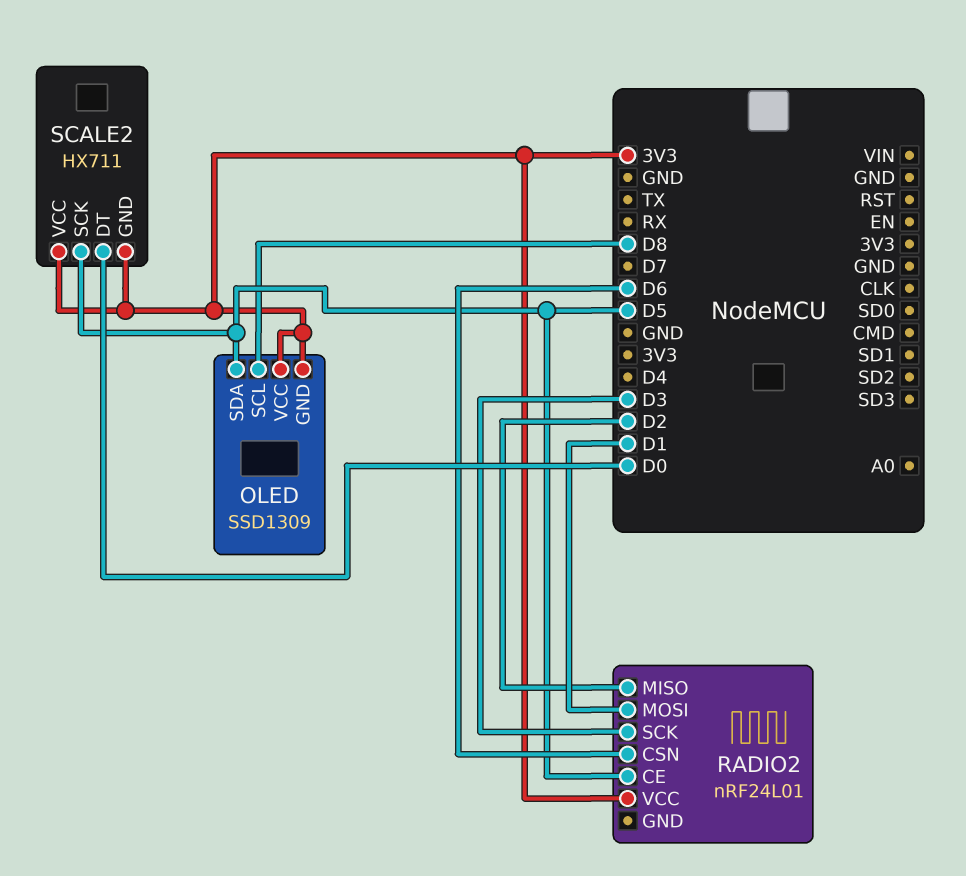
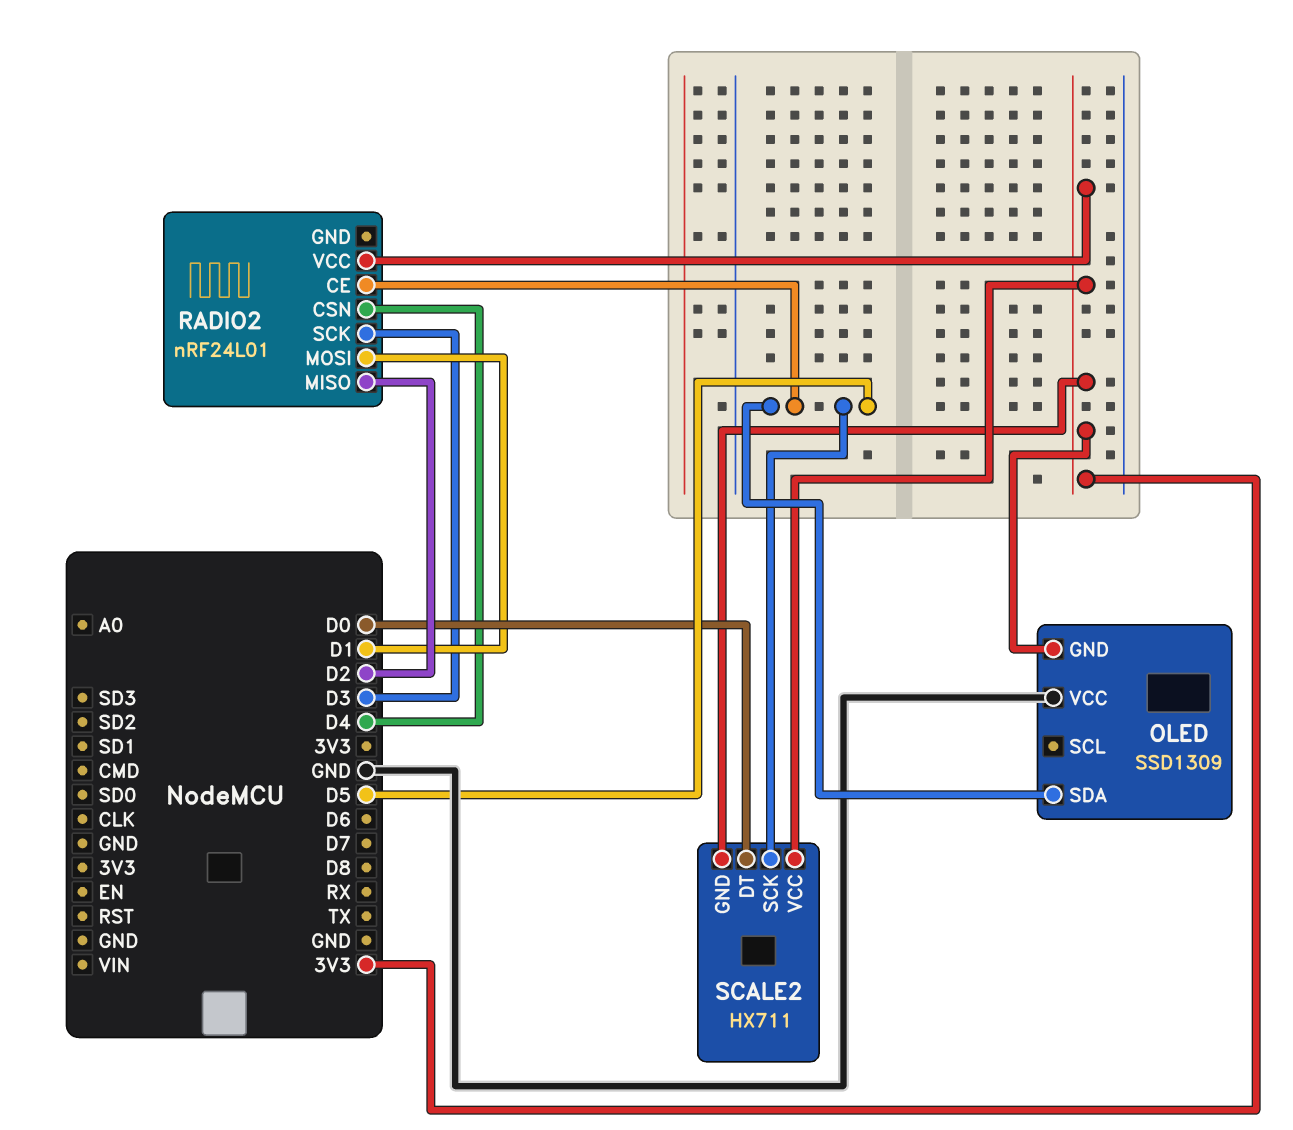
OLED pin SCL: D8 -> none
OLED pin VCC: 3V3 -> GND
RADIO2 pin CSN: D6 -> D4

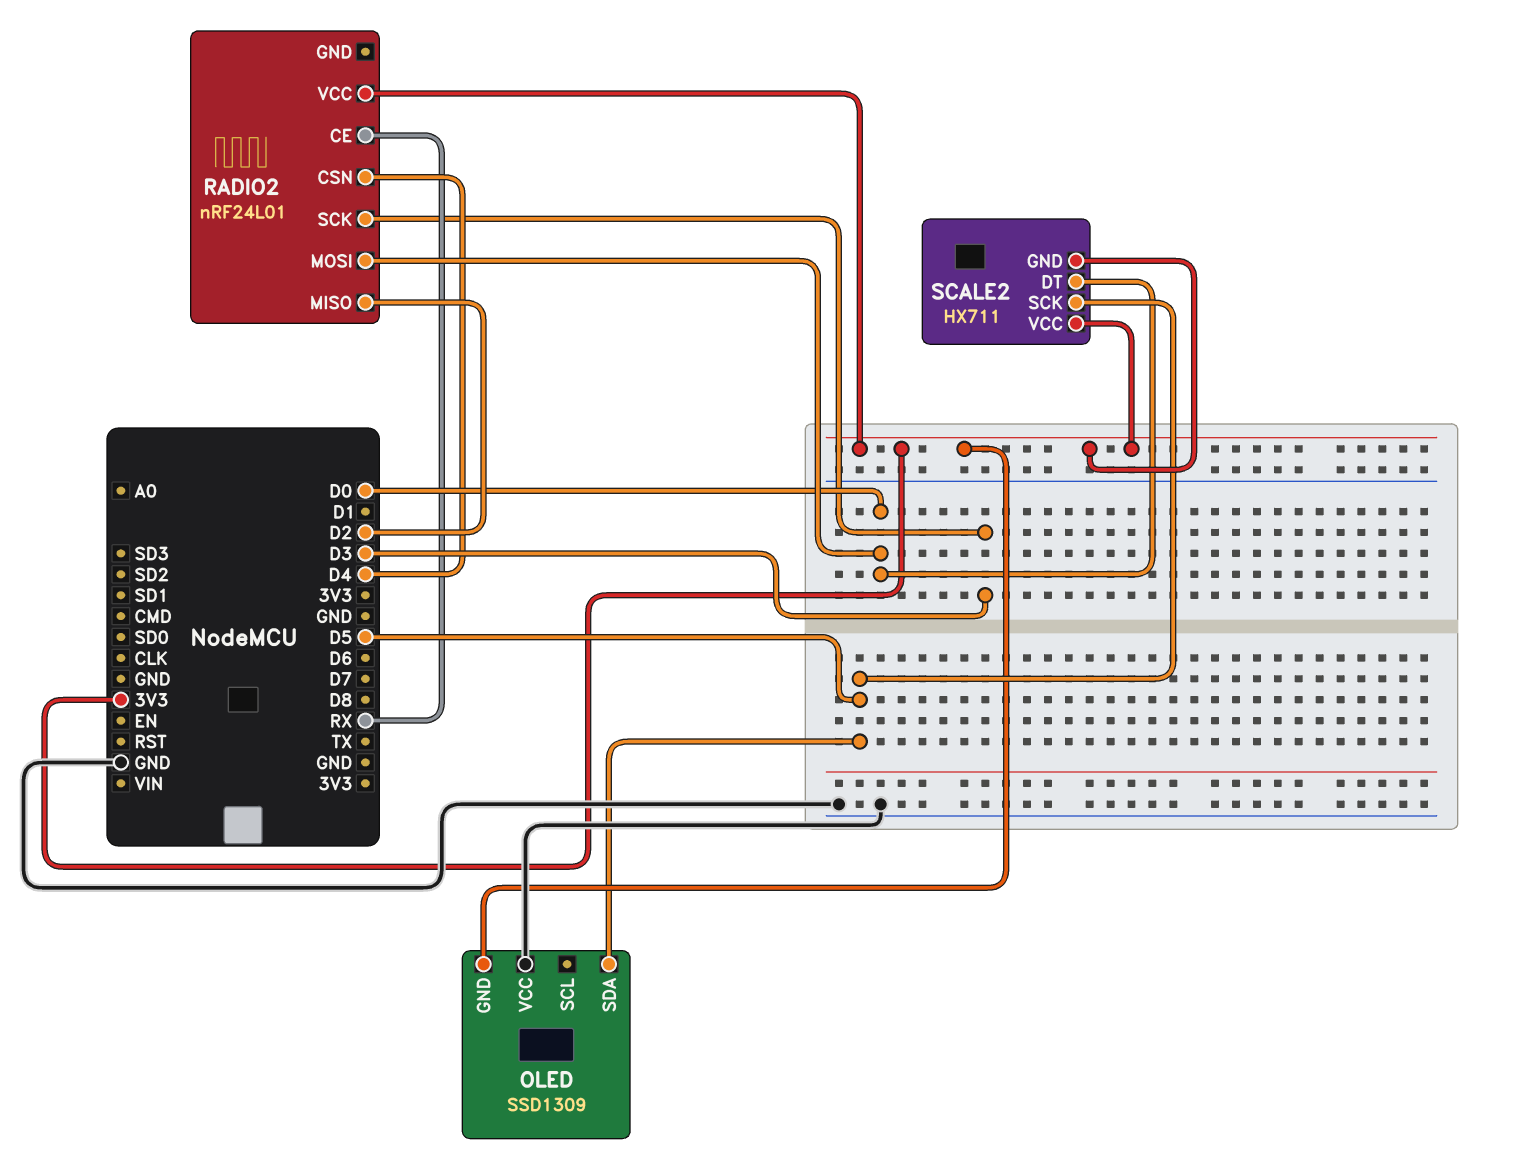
RADIO2 pin CE: D5 -> RX
RADIO2 pin MOSI: D1 -> D0

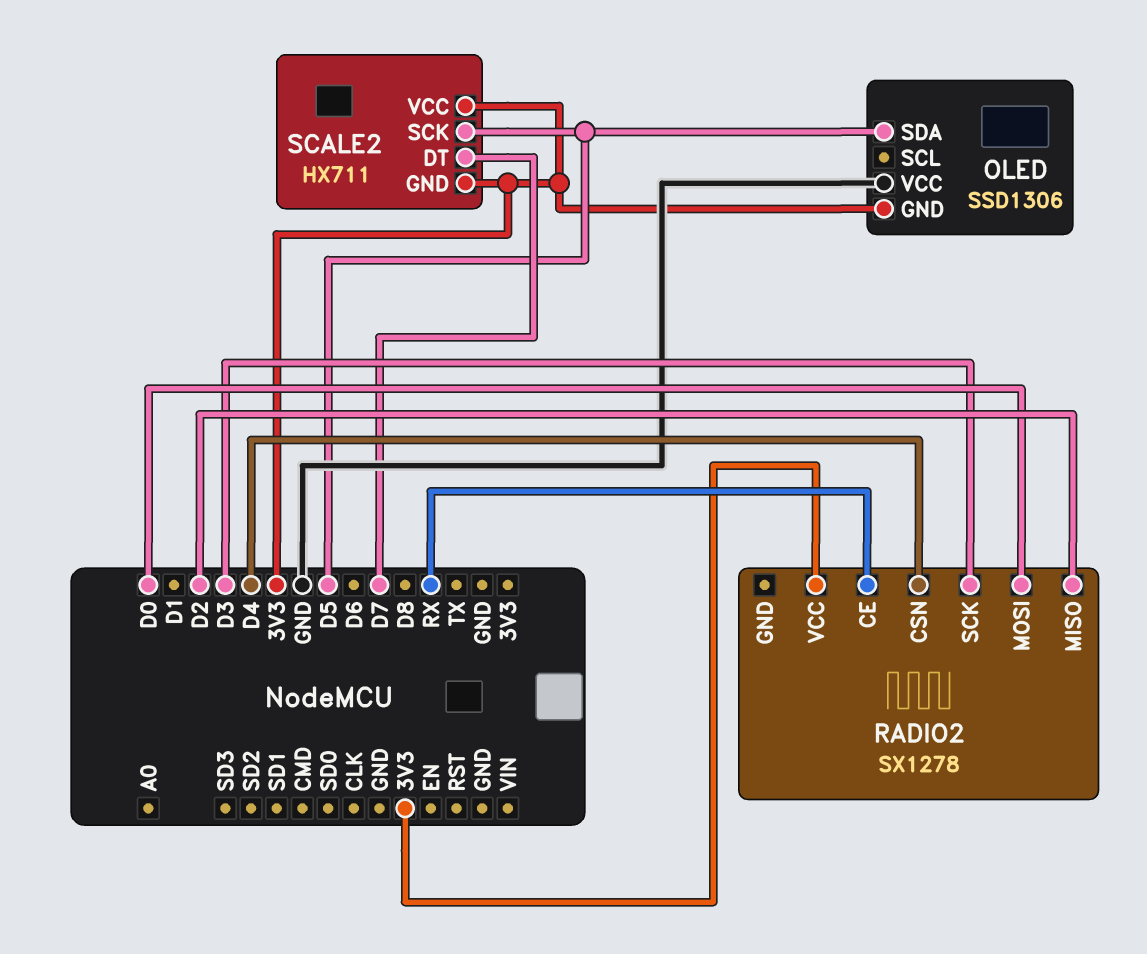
OLED: SSD1309 -> SSD1306
RADIO2: nRF24L01 -> SX1278
SCALE2 pin DT: D0 -> D7

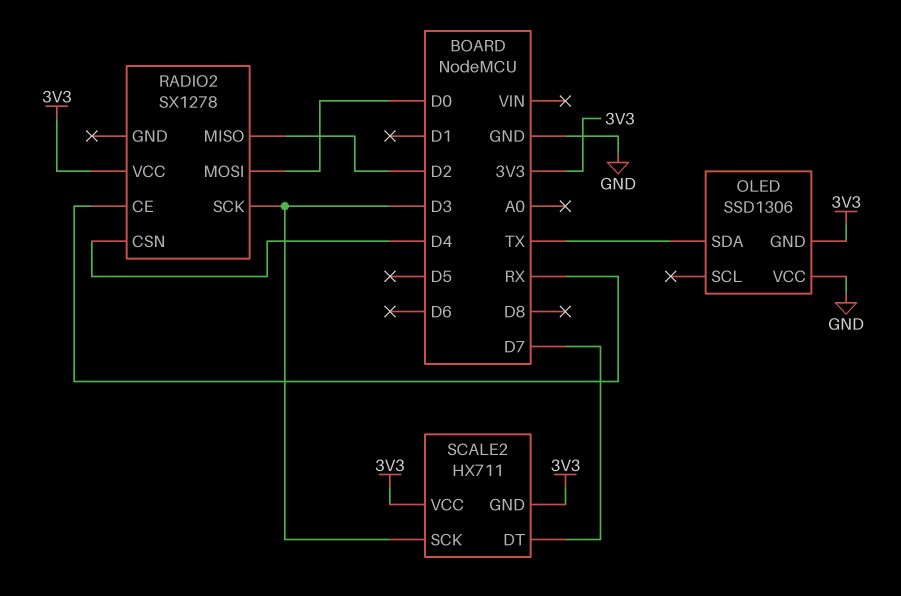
OLED pin SDA: D5 -> TX
SCALE2 pin SCK: D5 -> D3

